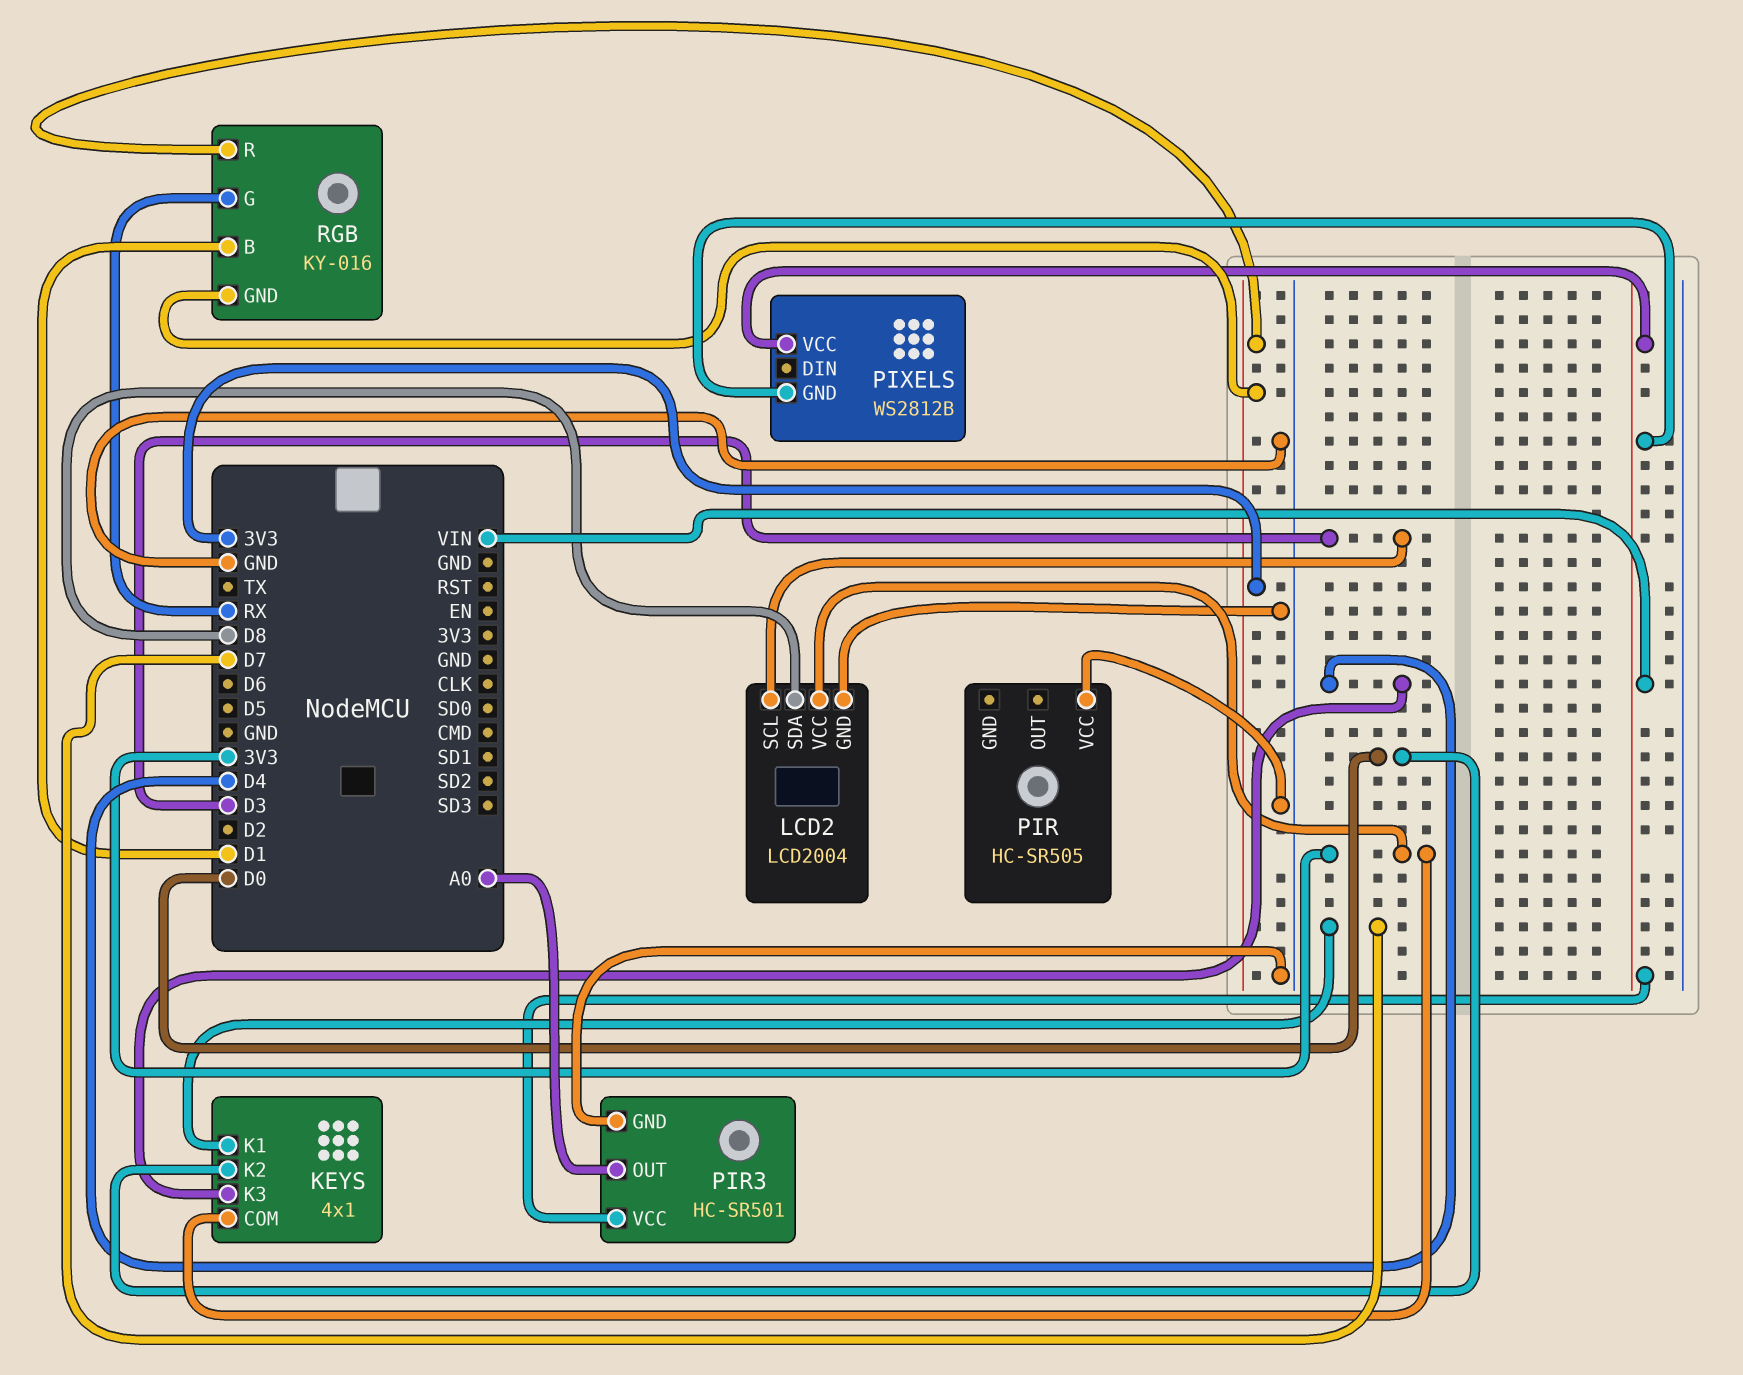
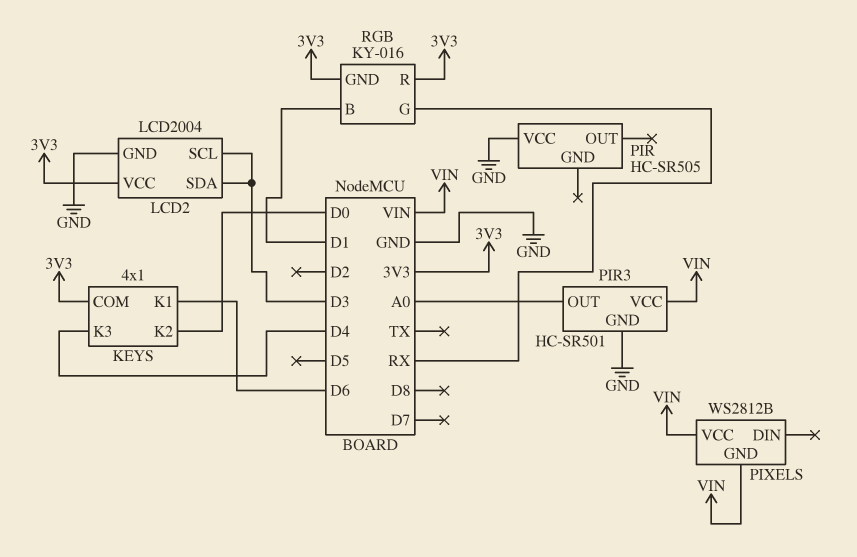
KEYS pin K1: D7 -> D6
LCD2 pin SDA: D8 -> D3

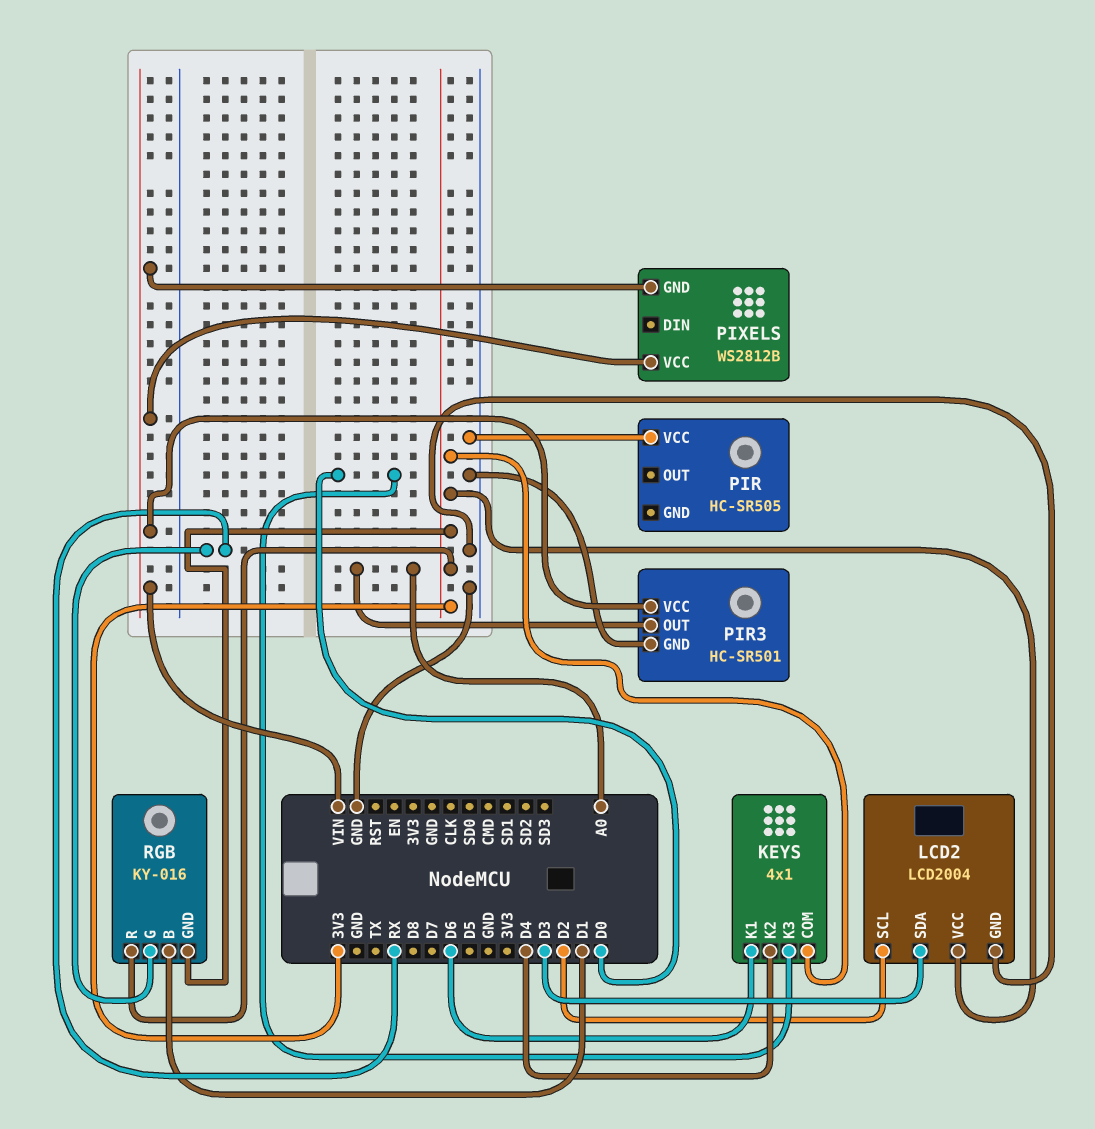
KEYS pin K2: D0 -> D4
KEYS pin K3: D4 -> D0
LCD2 pin SCL: D3 -> D2

